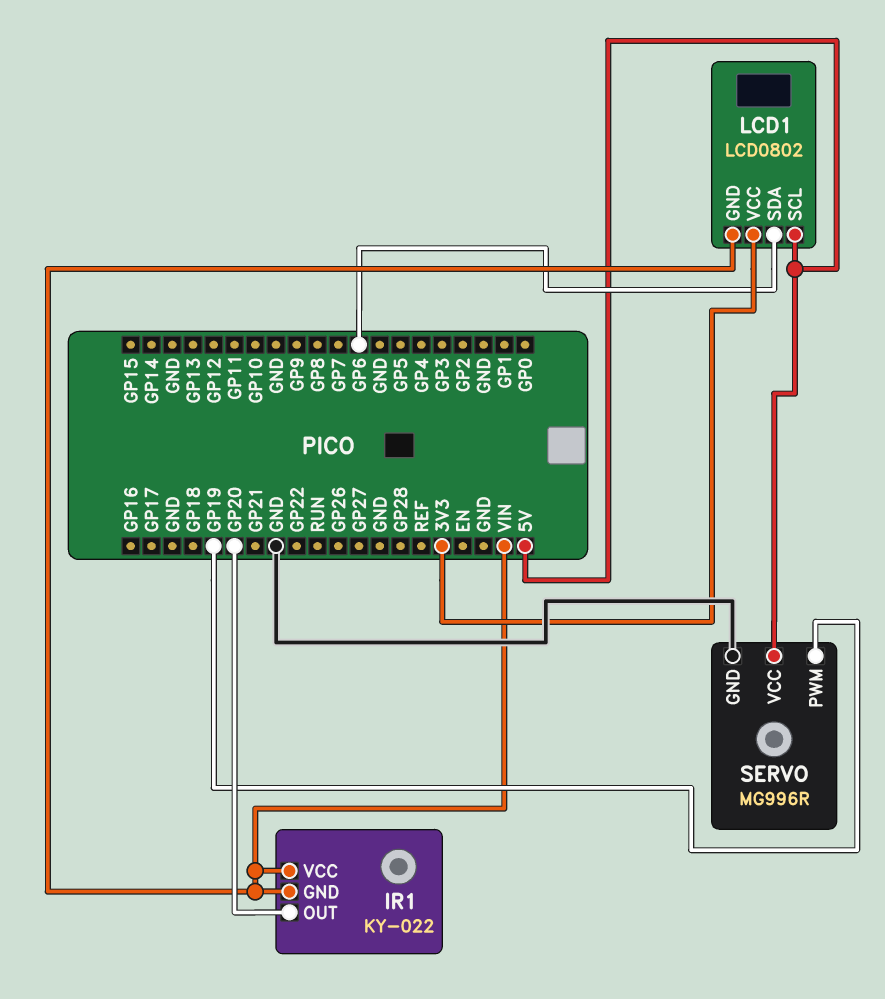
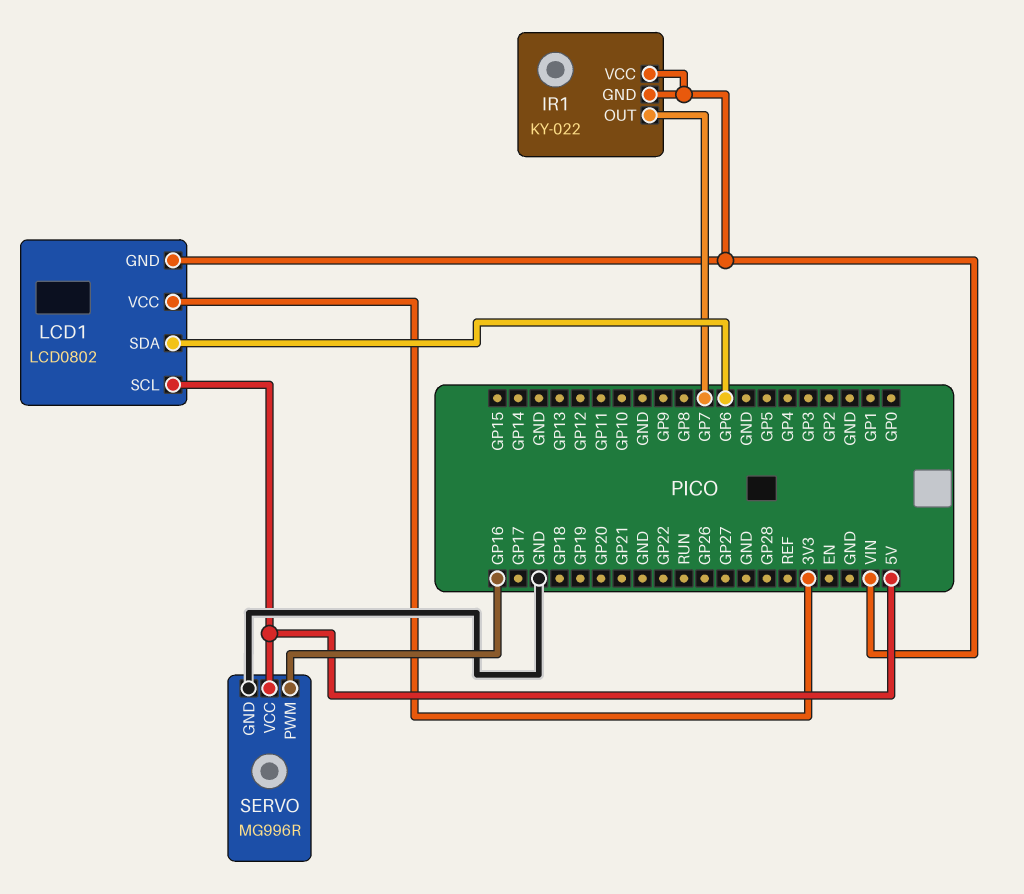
IR1 pin OUT: GP20 -> GP7
SERVO pin PWM: GP19 -> GP16

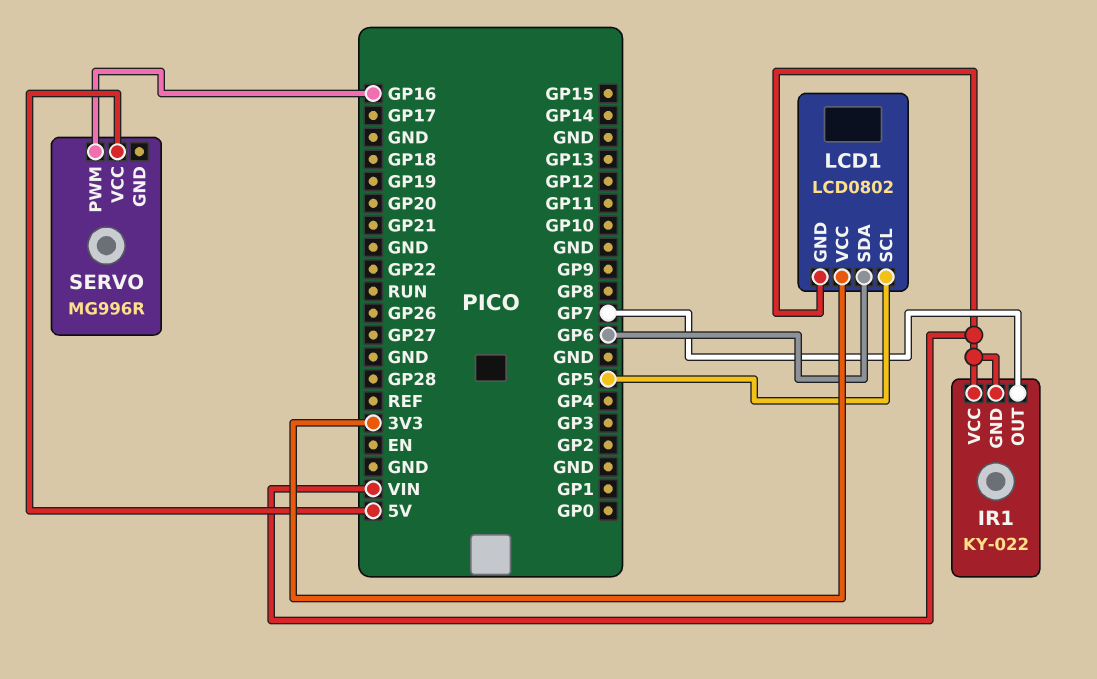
LCD1 pin SCL: 5V -> GP5
SERVO pin GND: GND -> none

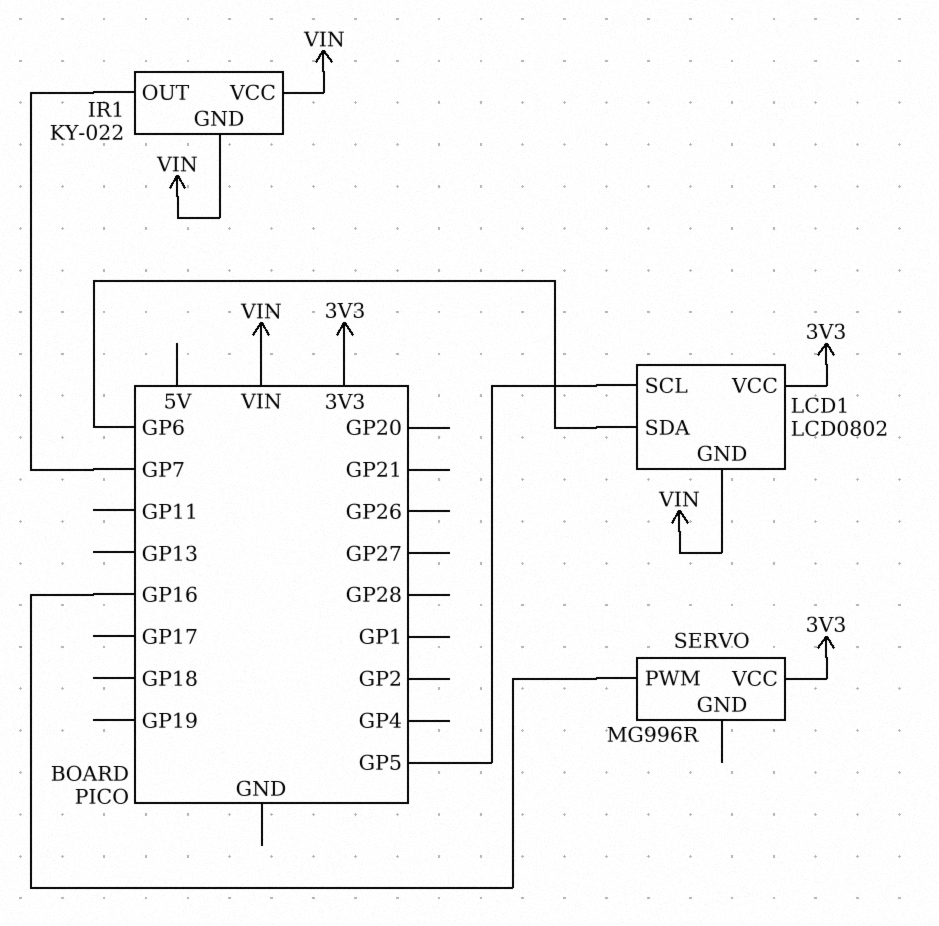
SERVO pin VCC: 5V -> 3V3

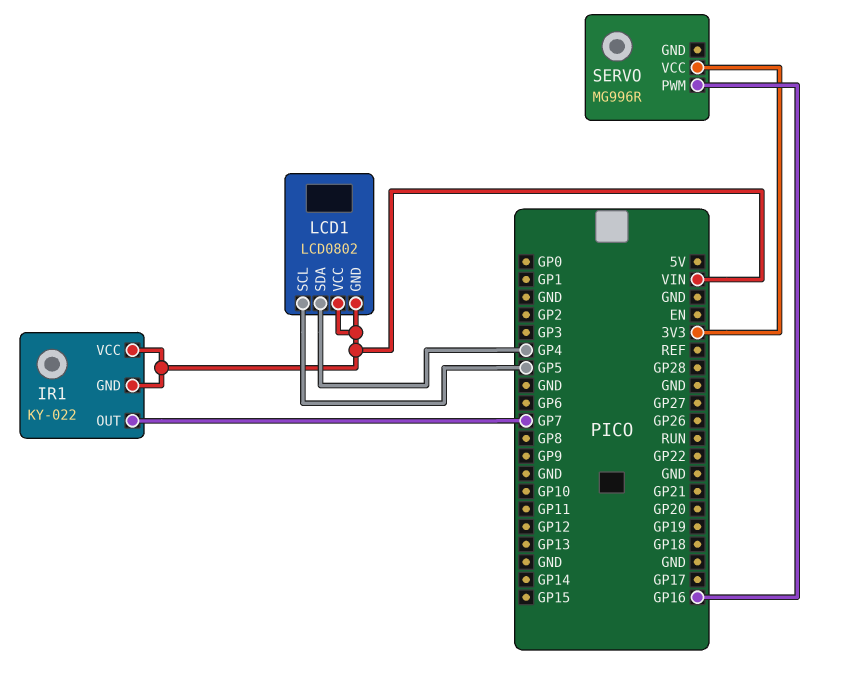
LCD1 pin SDA: GP6 -> GP4
LCD1 pin VCC: 3V3 -> VIN

